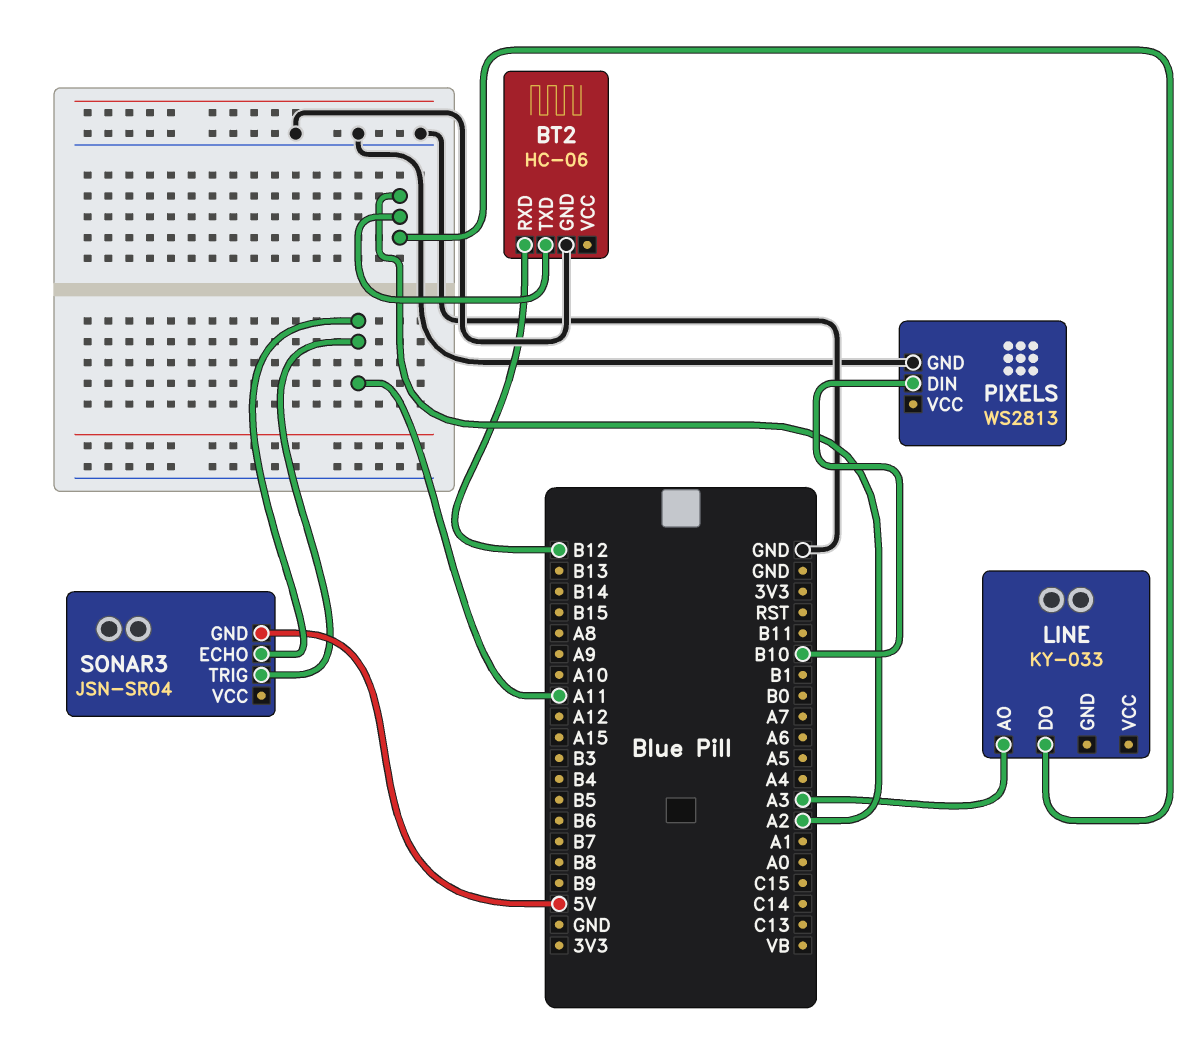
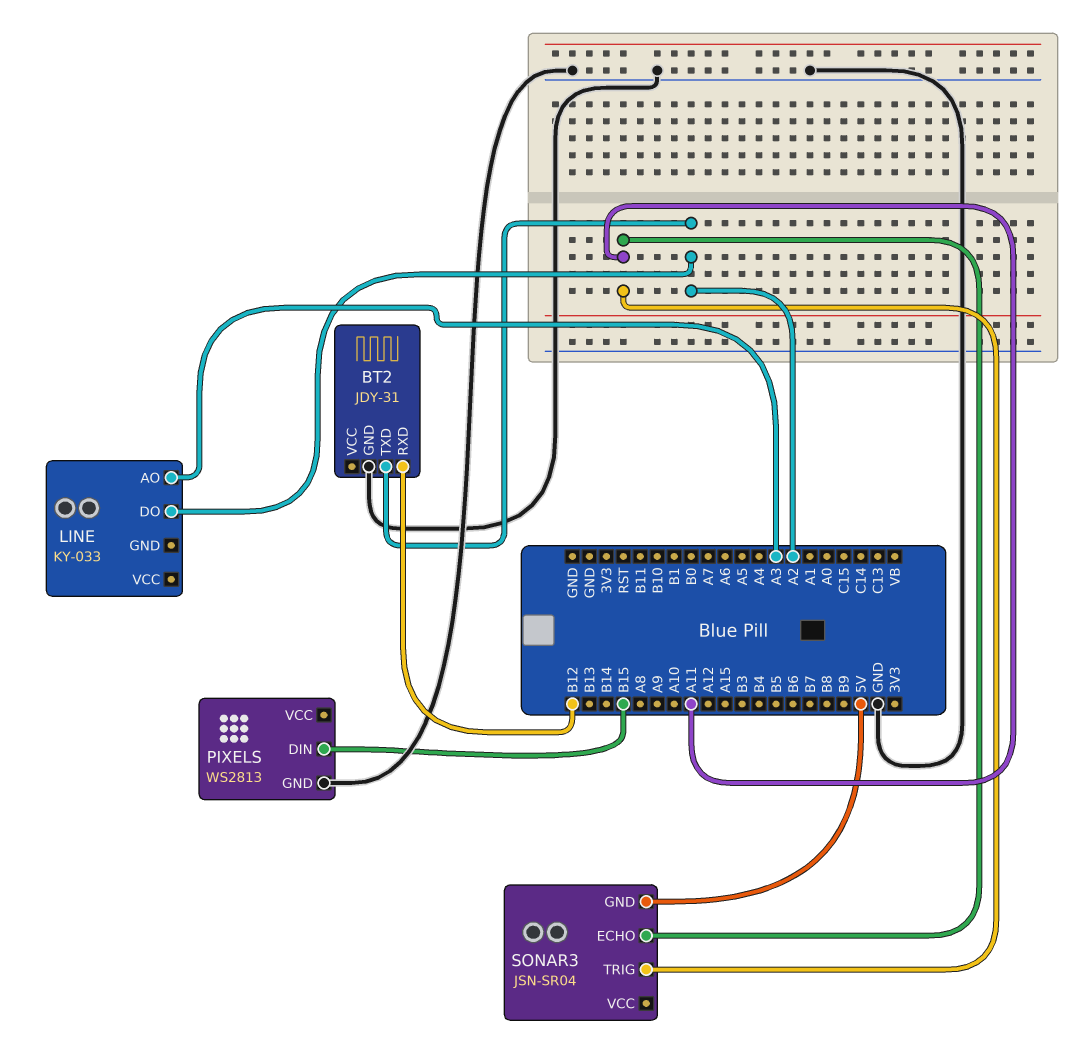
BT2: HC-06 -> JDY-31
PIXELS pin DIN: B10 -> B15

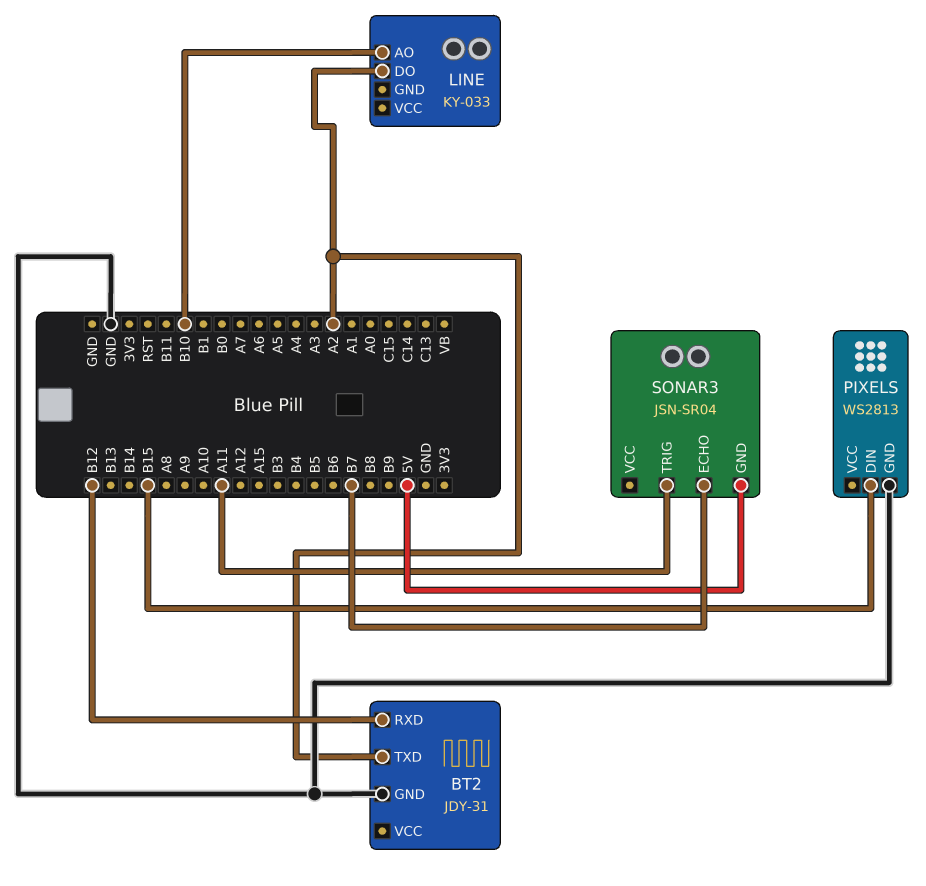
LINE pin AO: A3 -> B10
SONAR3 pin ECHO: A11 -> B7

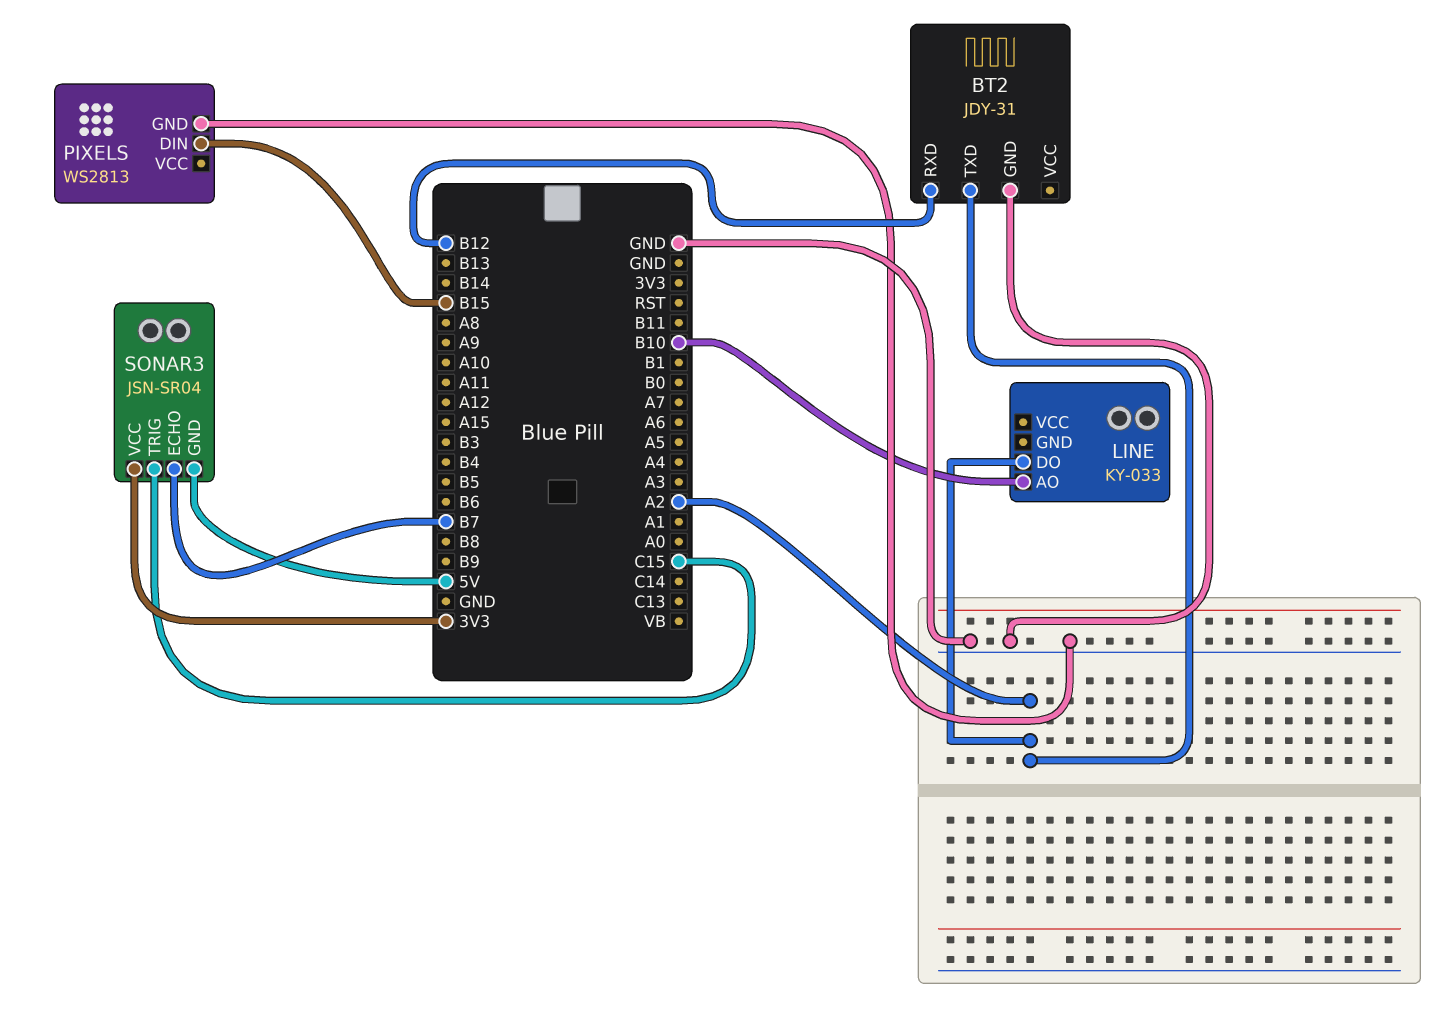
SONAR3 pin TRIG: A11 -> C15
SONAR3 pin VCC: none -> 3V3

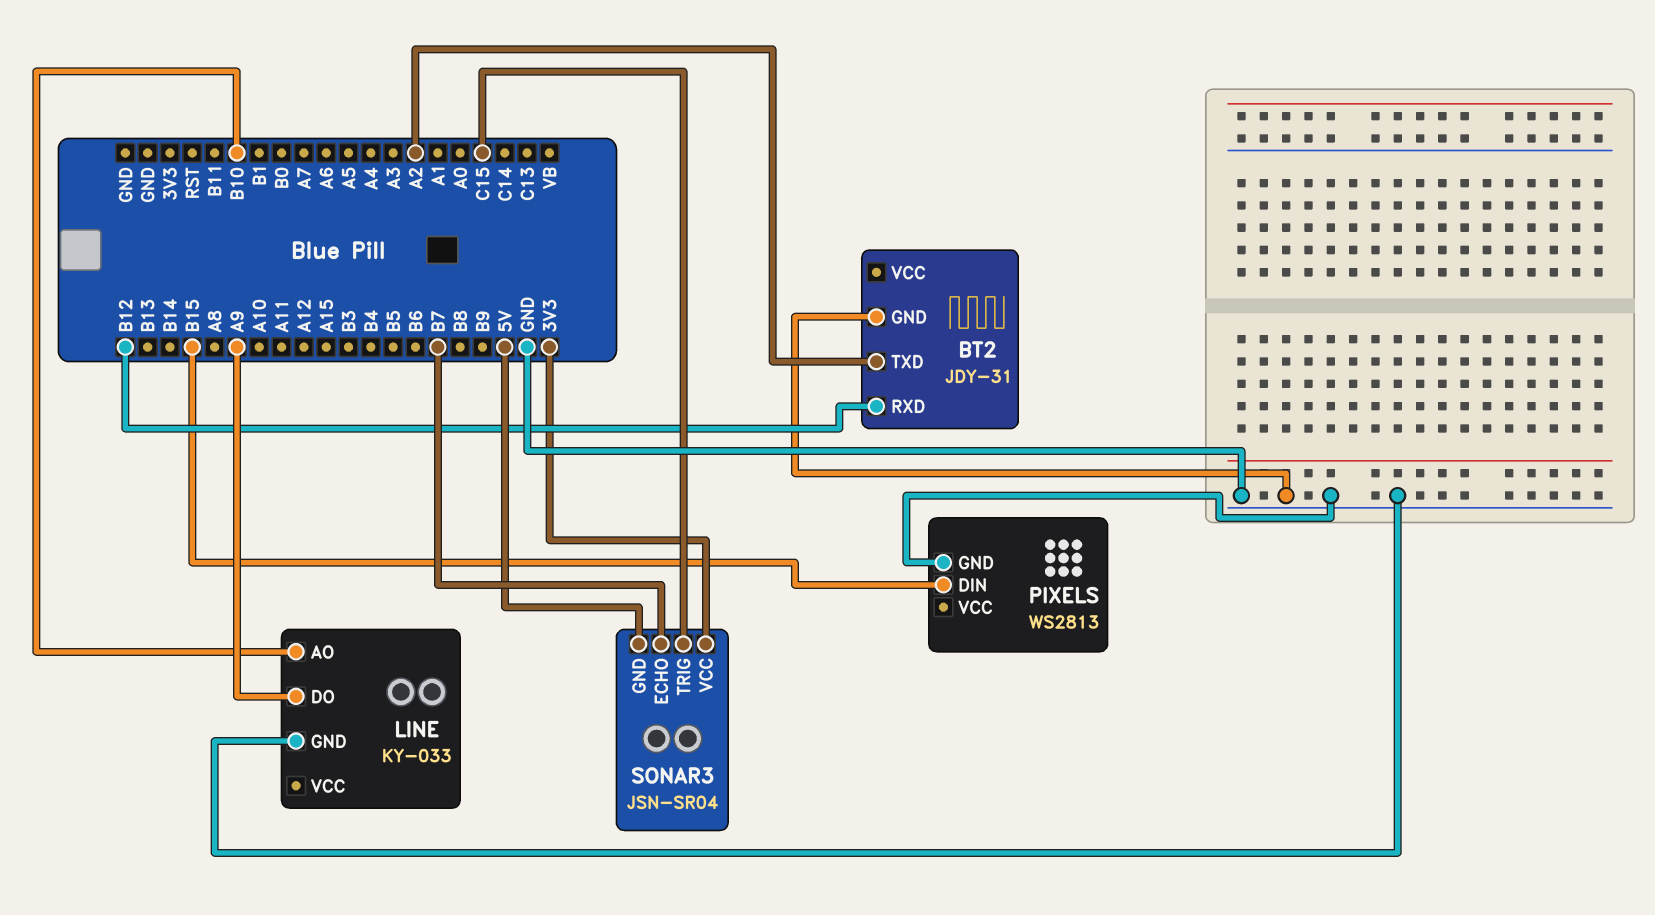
LINE pin DO: A2 -> A9
LINE pin GND: none -> GND

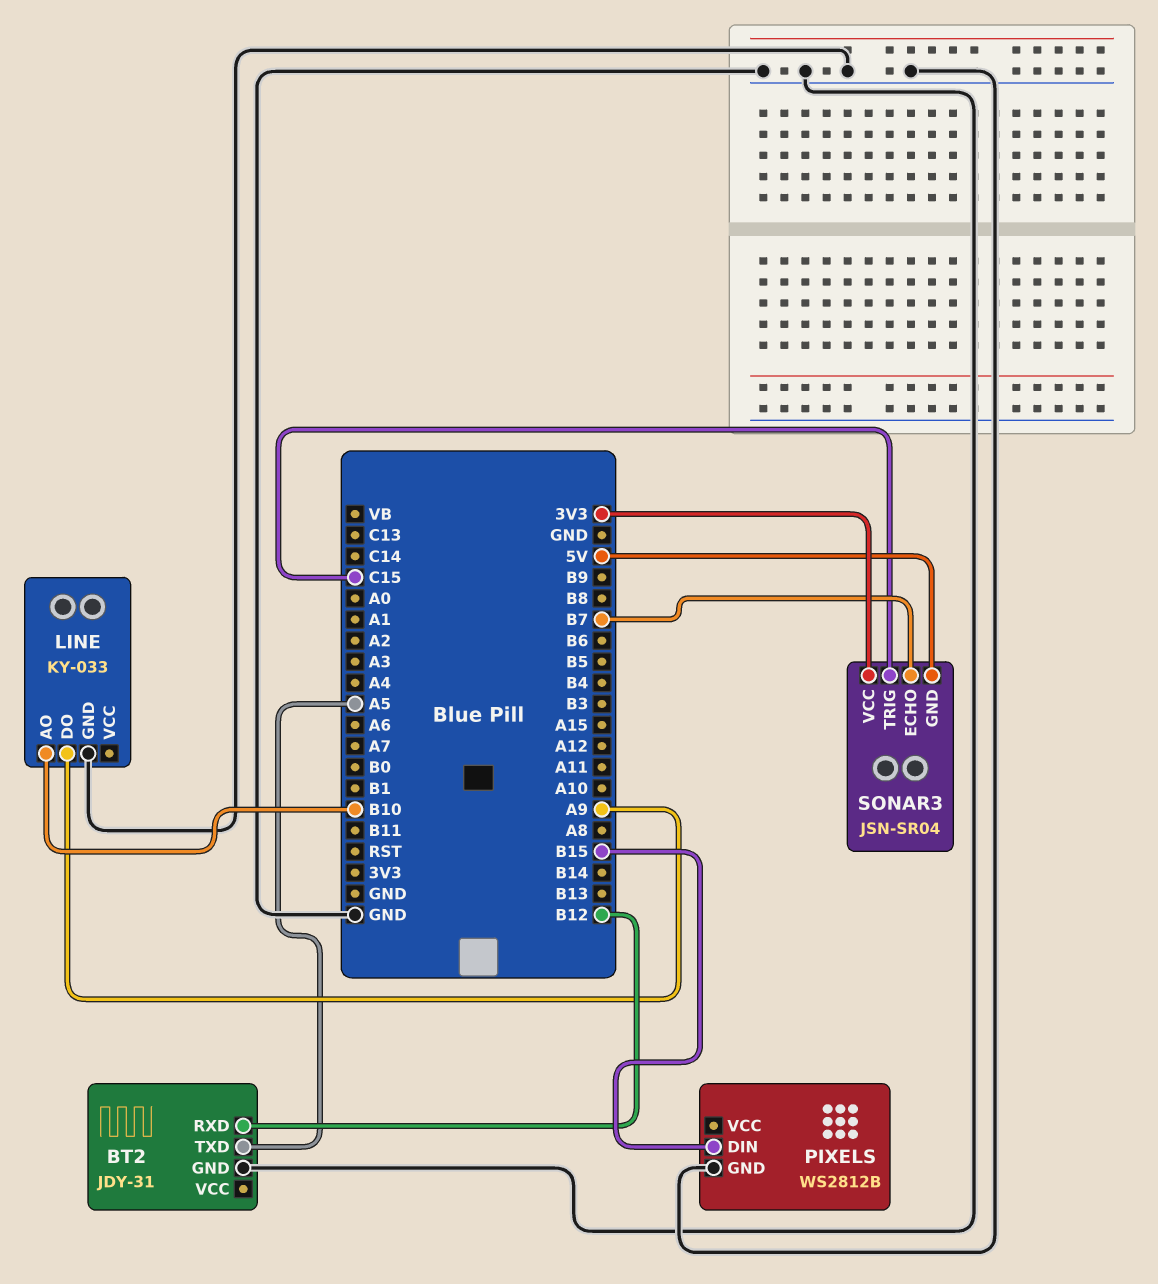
BT2 pin TXD: A2 -> A5
PIXELS: WS2813 -> WS2812B

